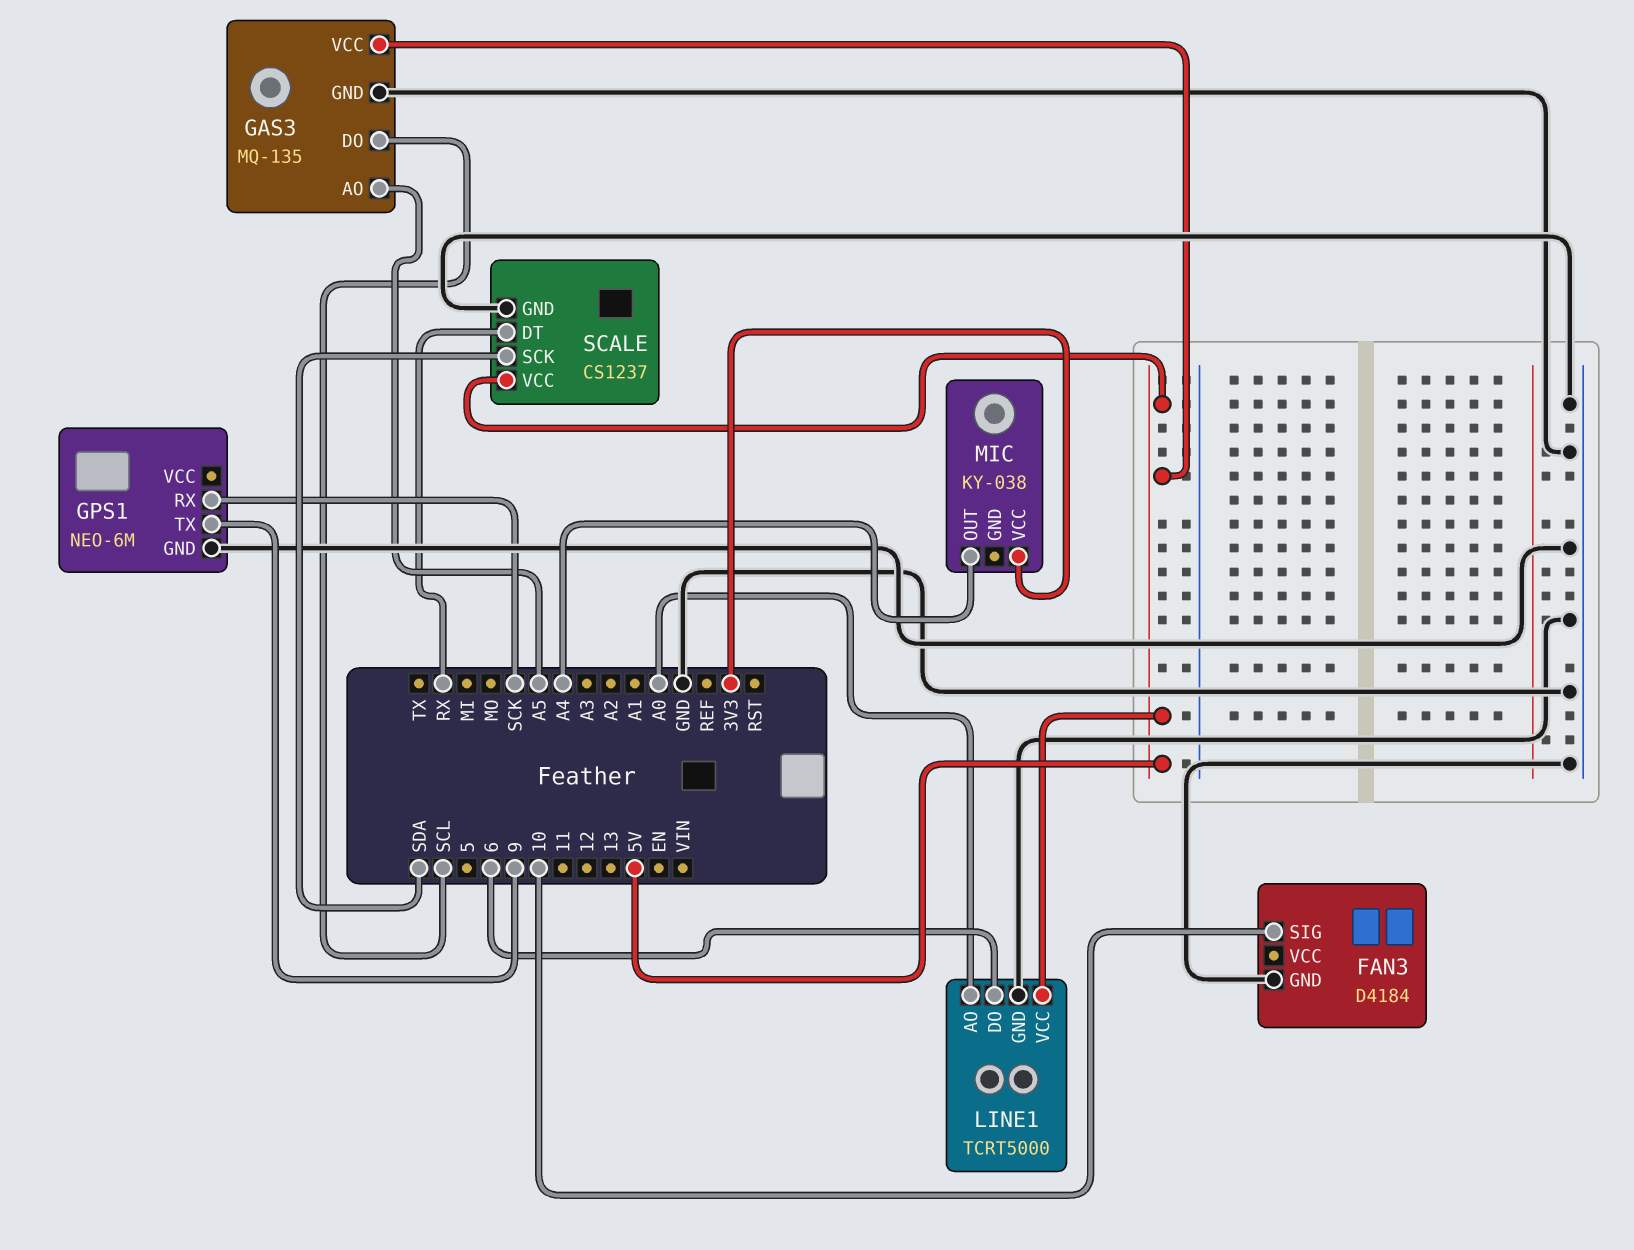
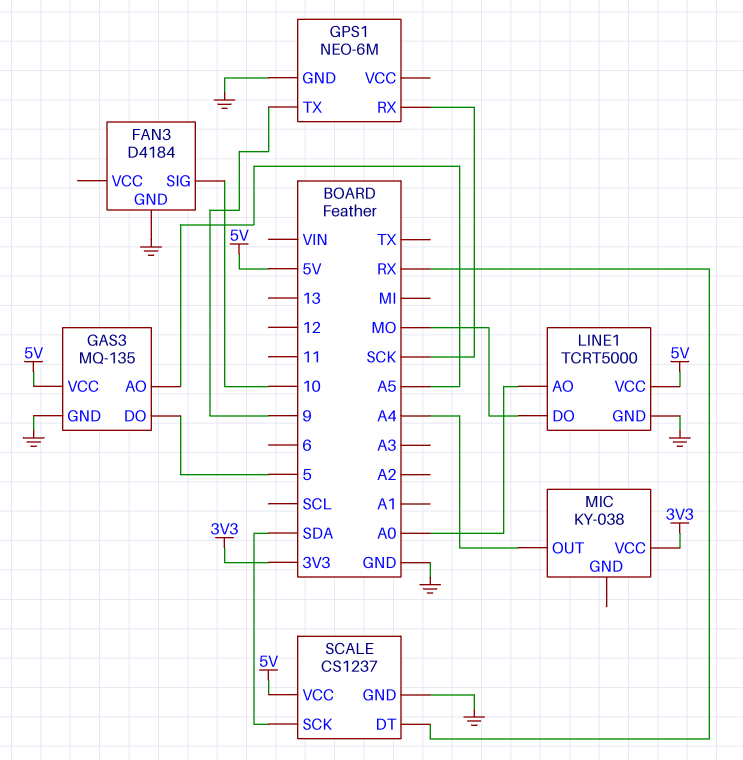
GAS3 pin DO: SCL -> 5
LINE1 pin DO: 6 -> MO

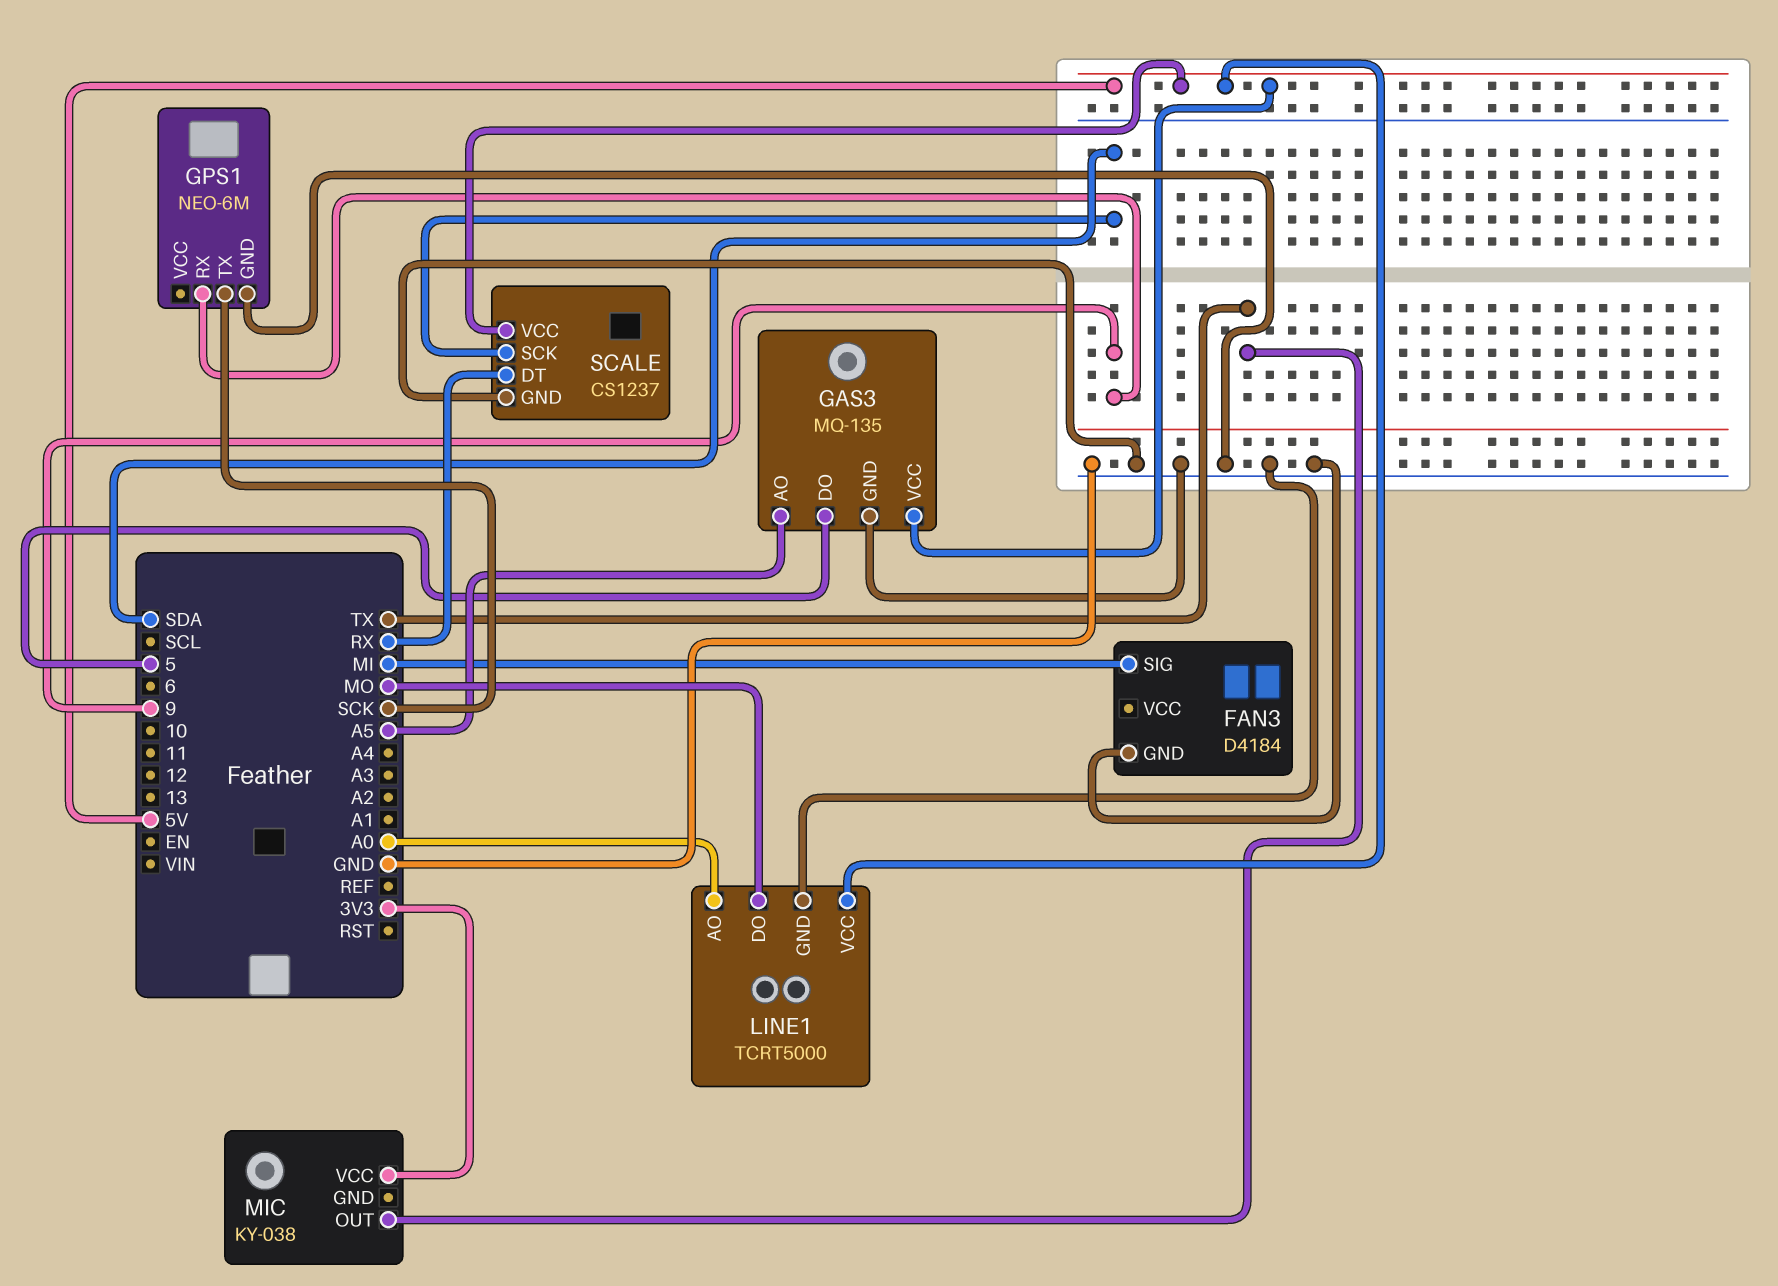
FAN3 pin SIG: 10 -> MI
GPS1 pin RX: SCK -> 9
GPS1 pin TX: 9 -> SCK
MIC pin OUT: A4 -> TX

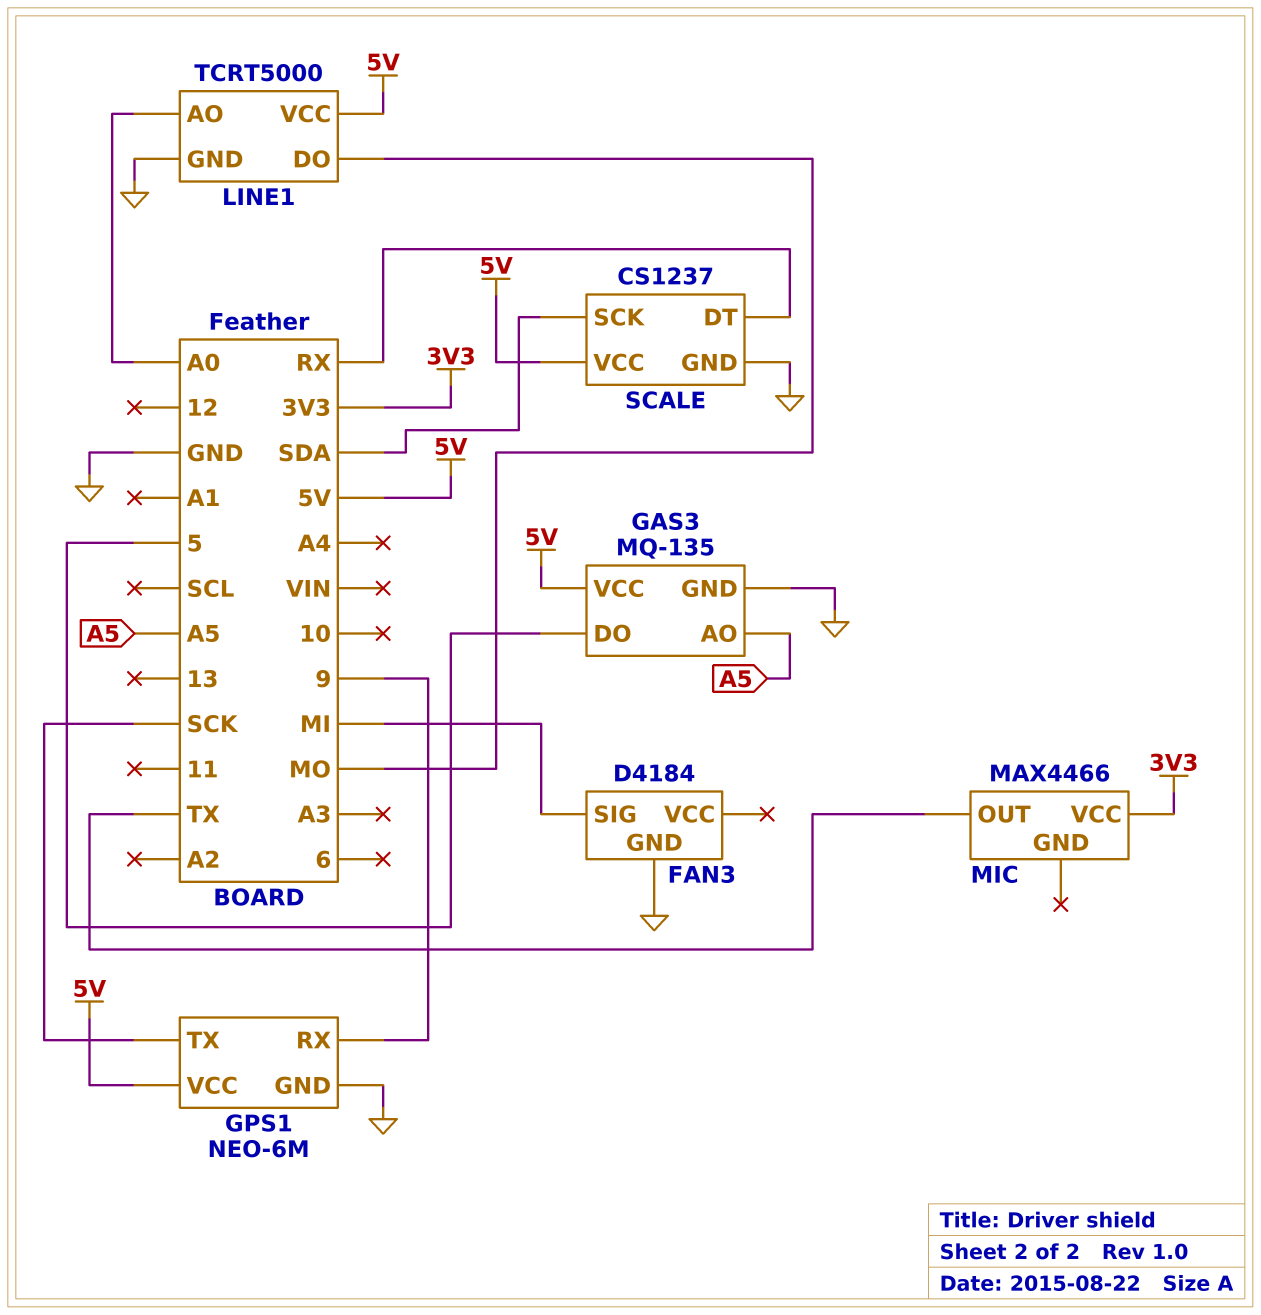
GPS1 pin VCC: none -> 5V
MIC: KY-038 -> MAX4466

